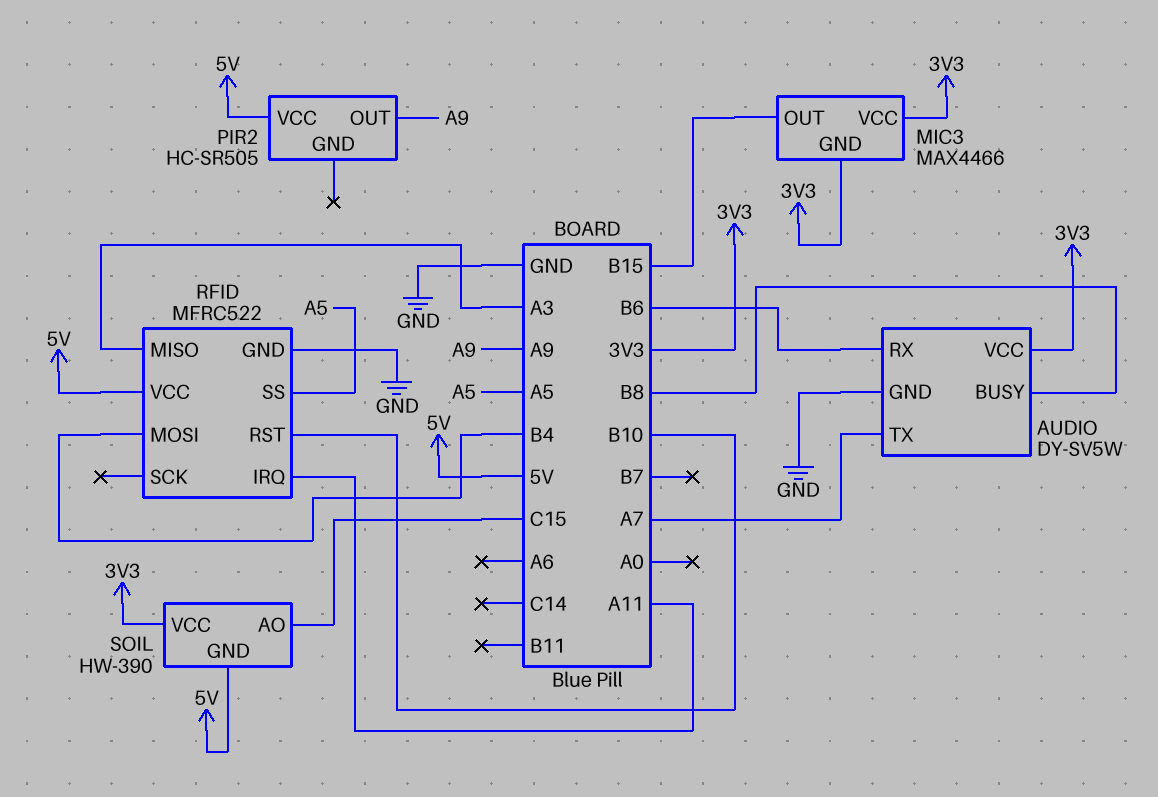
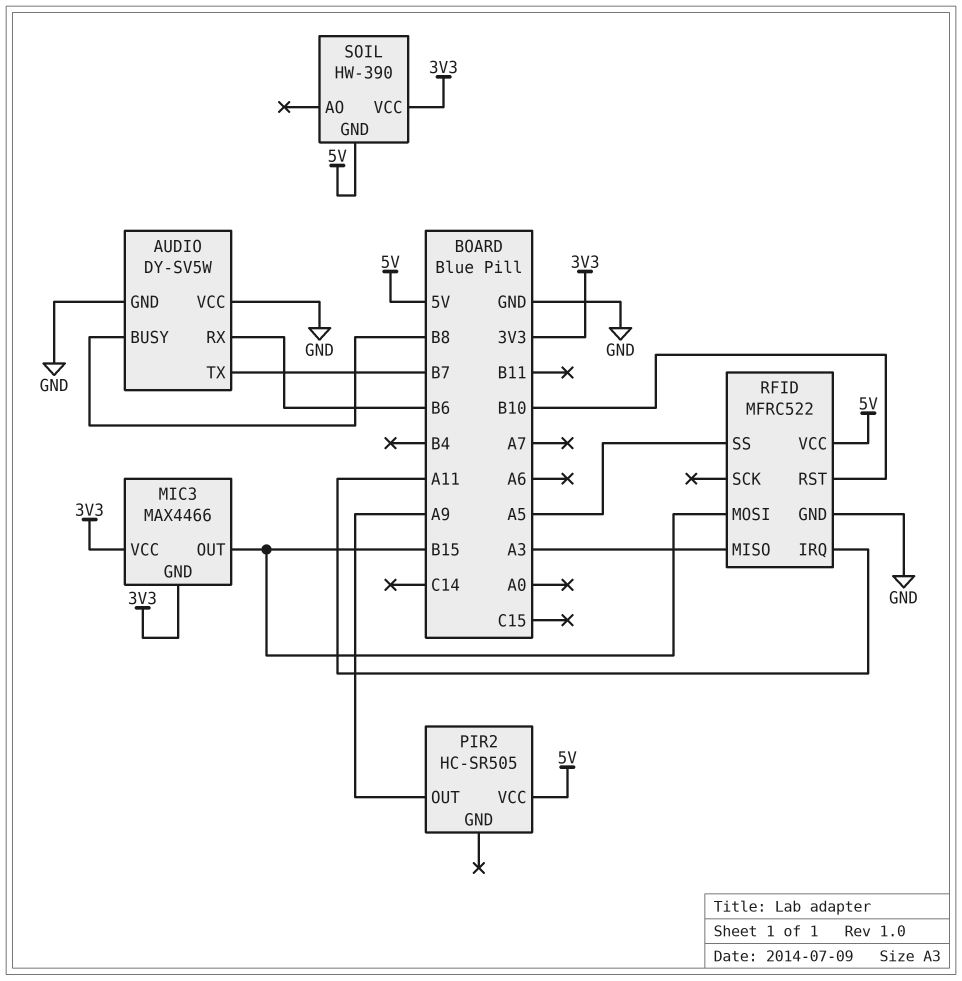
AUDIO pin TX: A7 -> B7
AUDIO pin VCC: 3V3 -> GND
RFID pin MOSI: B4 -> B15
SOIL pin AO: C15 -> none

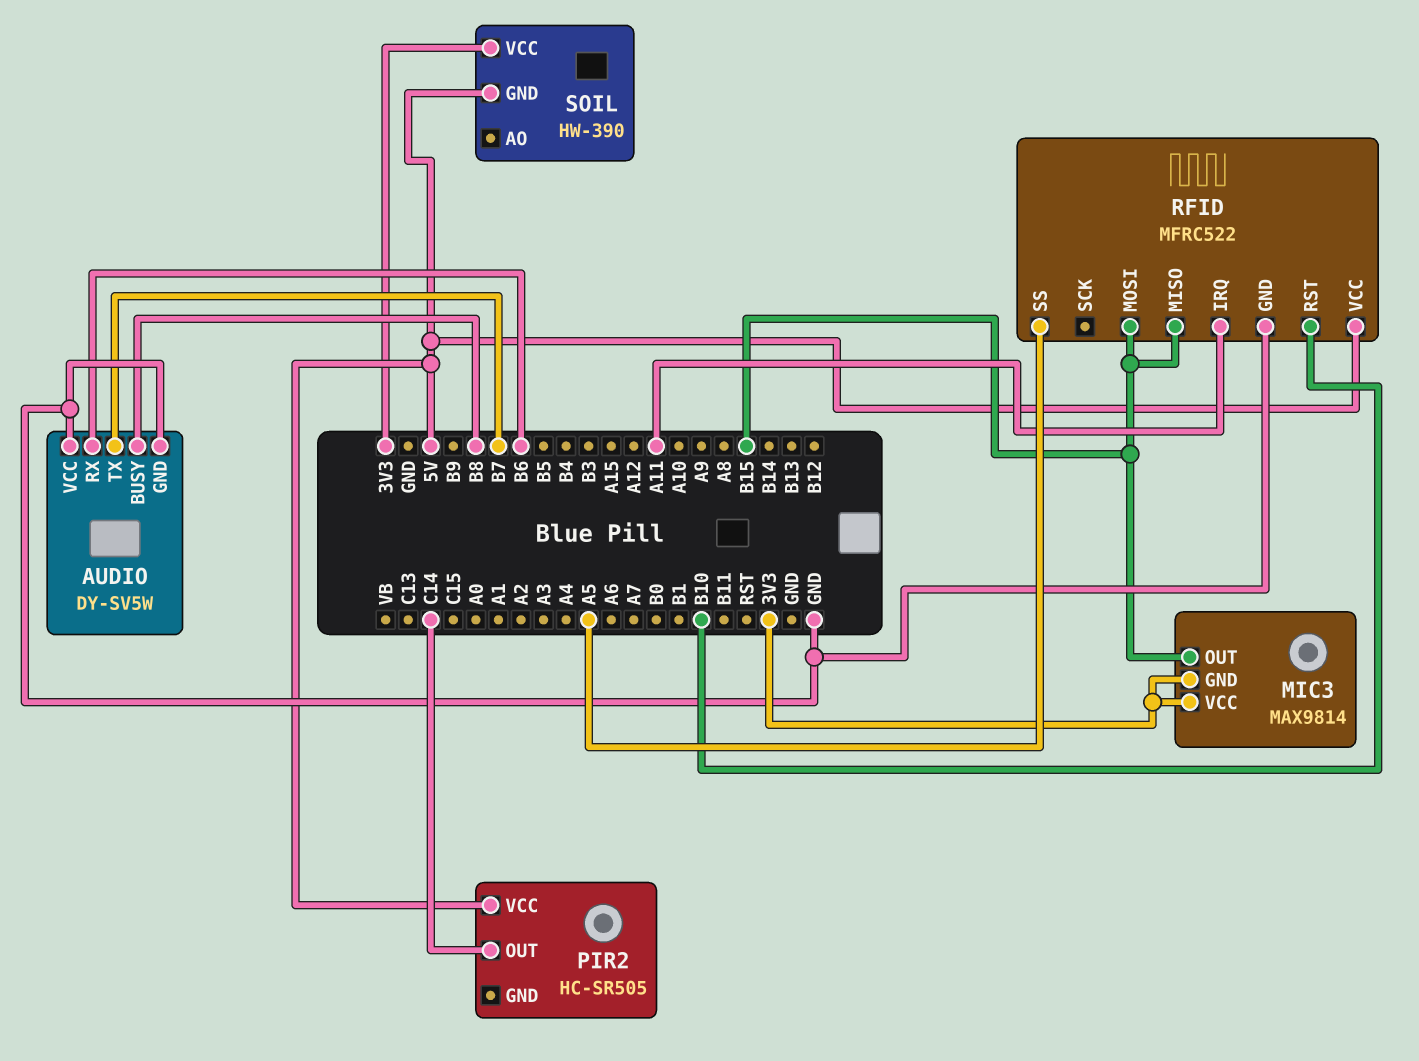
MIC3: MAX4466 -> MAX9814
PIR2 pin OUT: A9 -> C14
RFID pin MISO: A3 -> B15

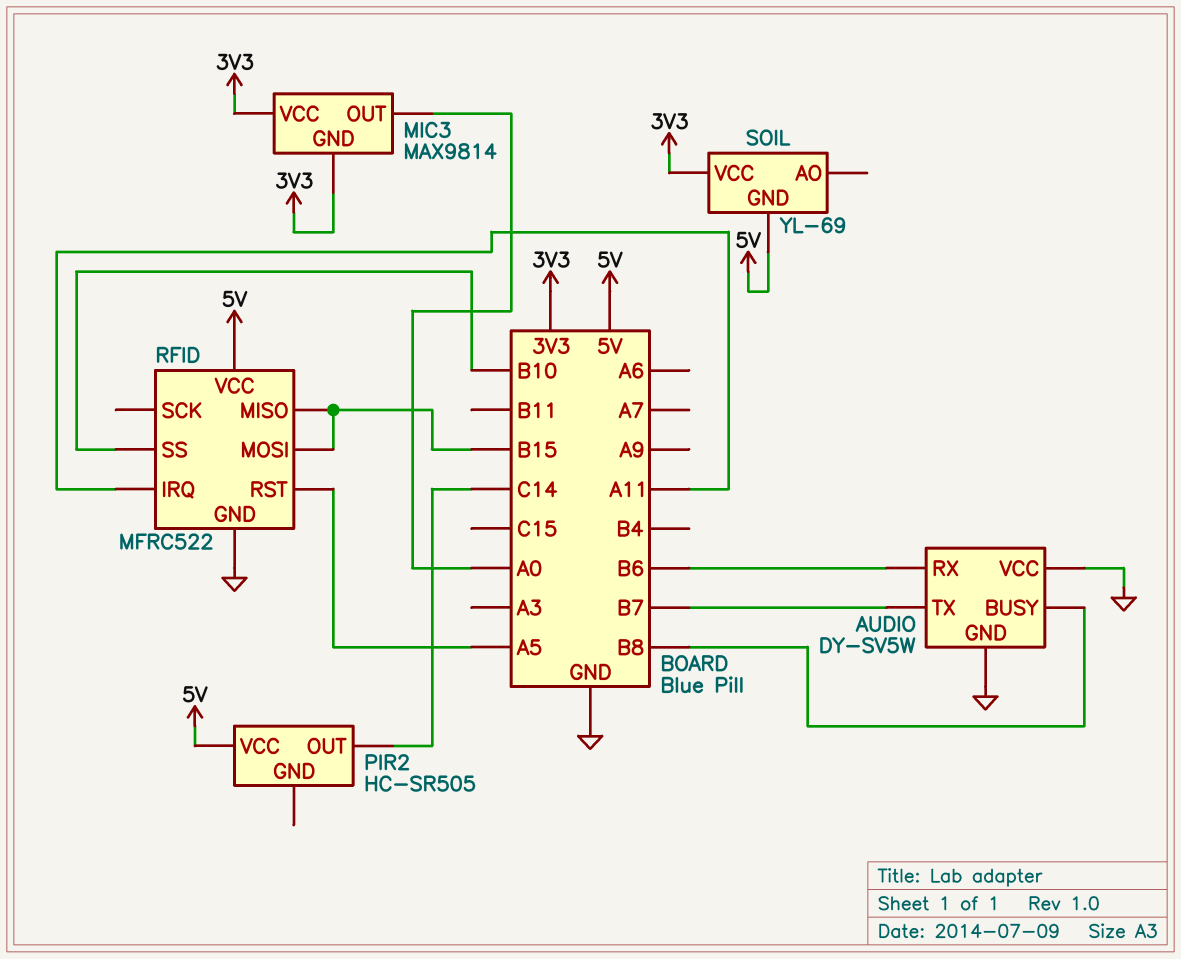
MIC3 pin OUT: B15 -> A0
RFID pin RST: B10 -> A5
RFID pin SS: A5 -> B10
SOIL: HW-390 -> YL-69

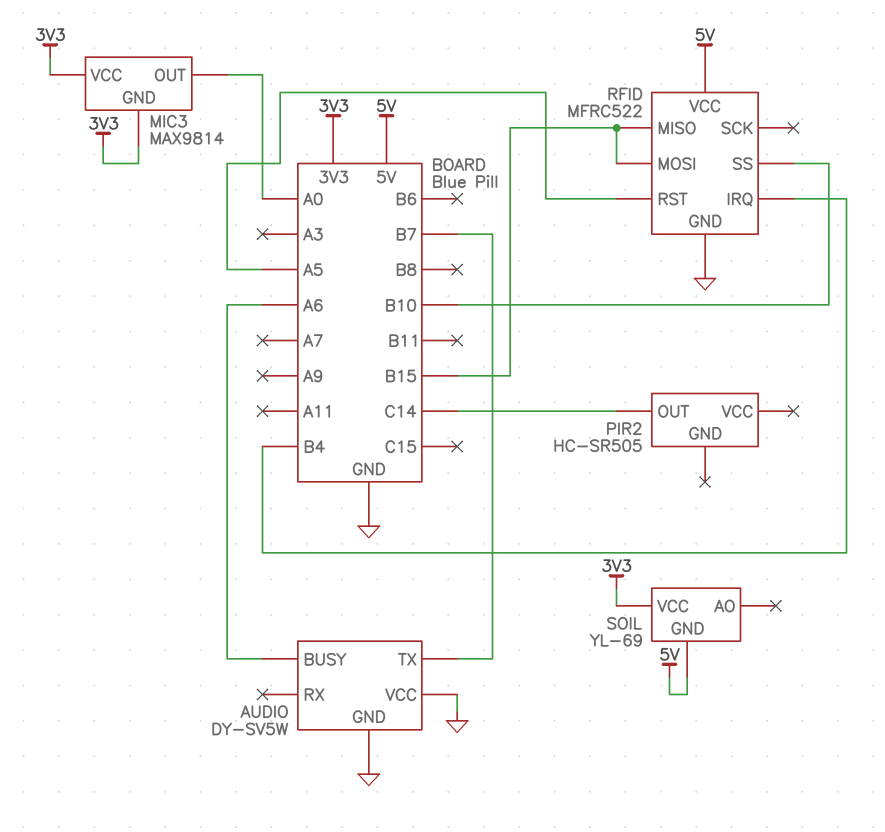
AUDIO pin BUSY: B8 -> A6
AUDIO pin RX: B6 -> none
PIR2 pin VCC: 5V -> none
RFID pin IRQ: A11 -> B4

